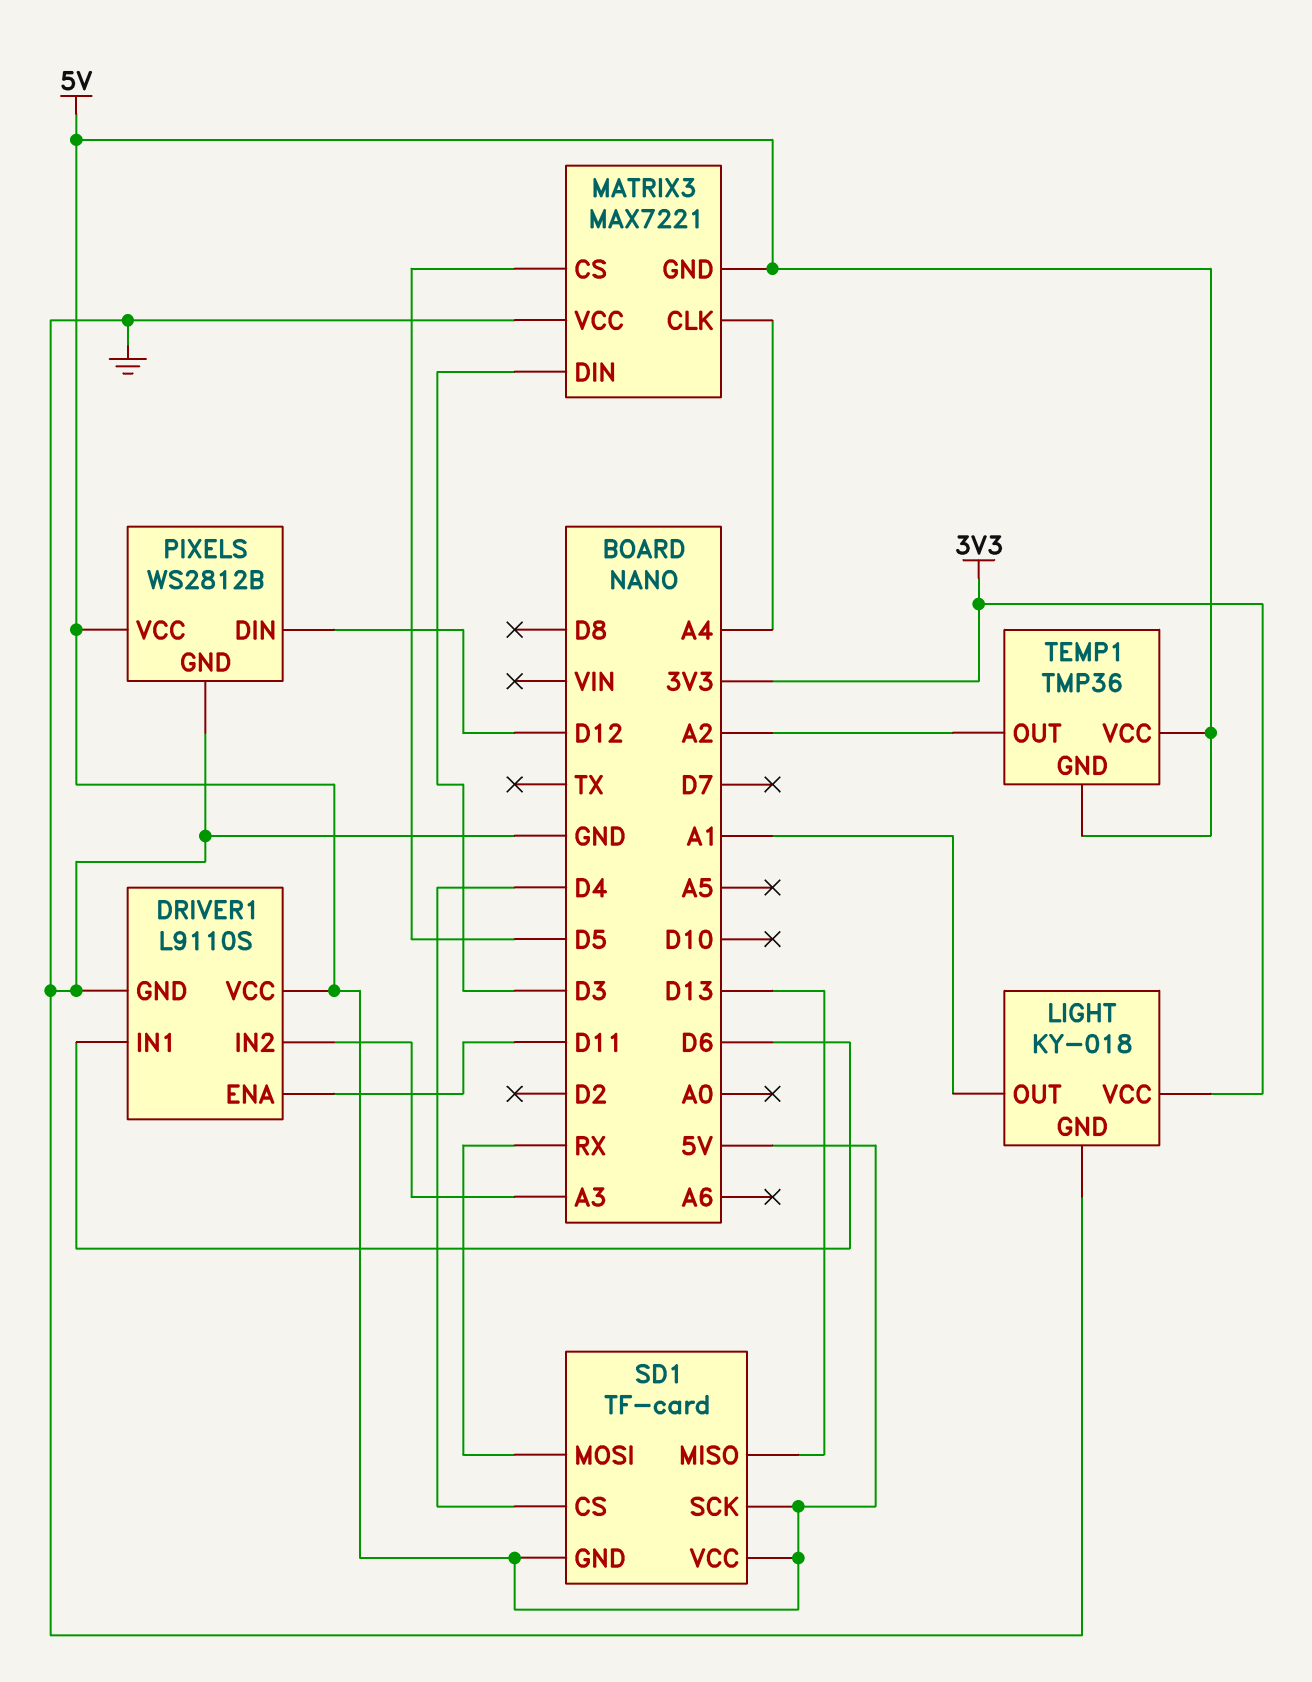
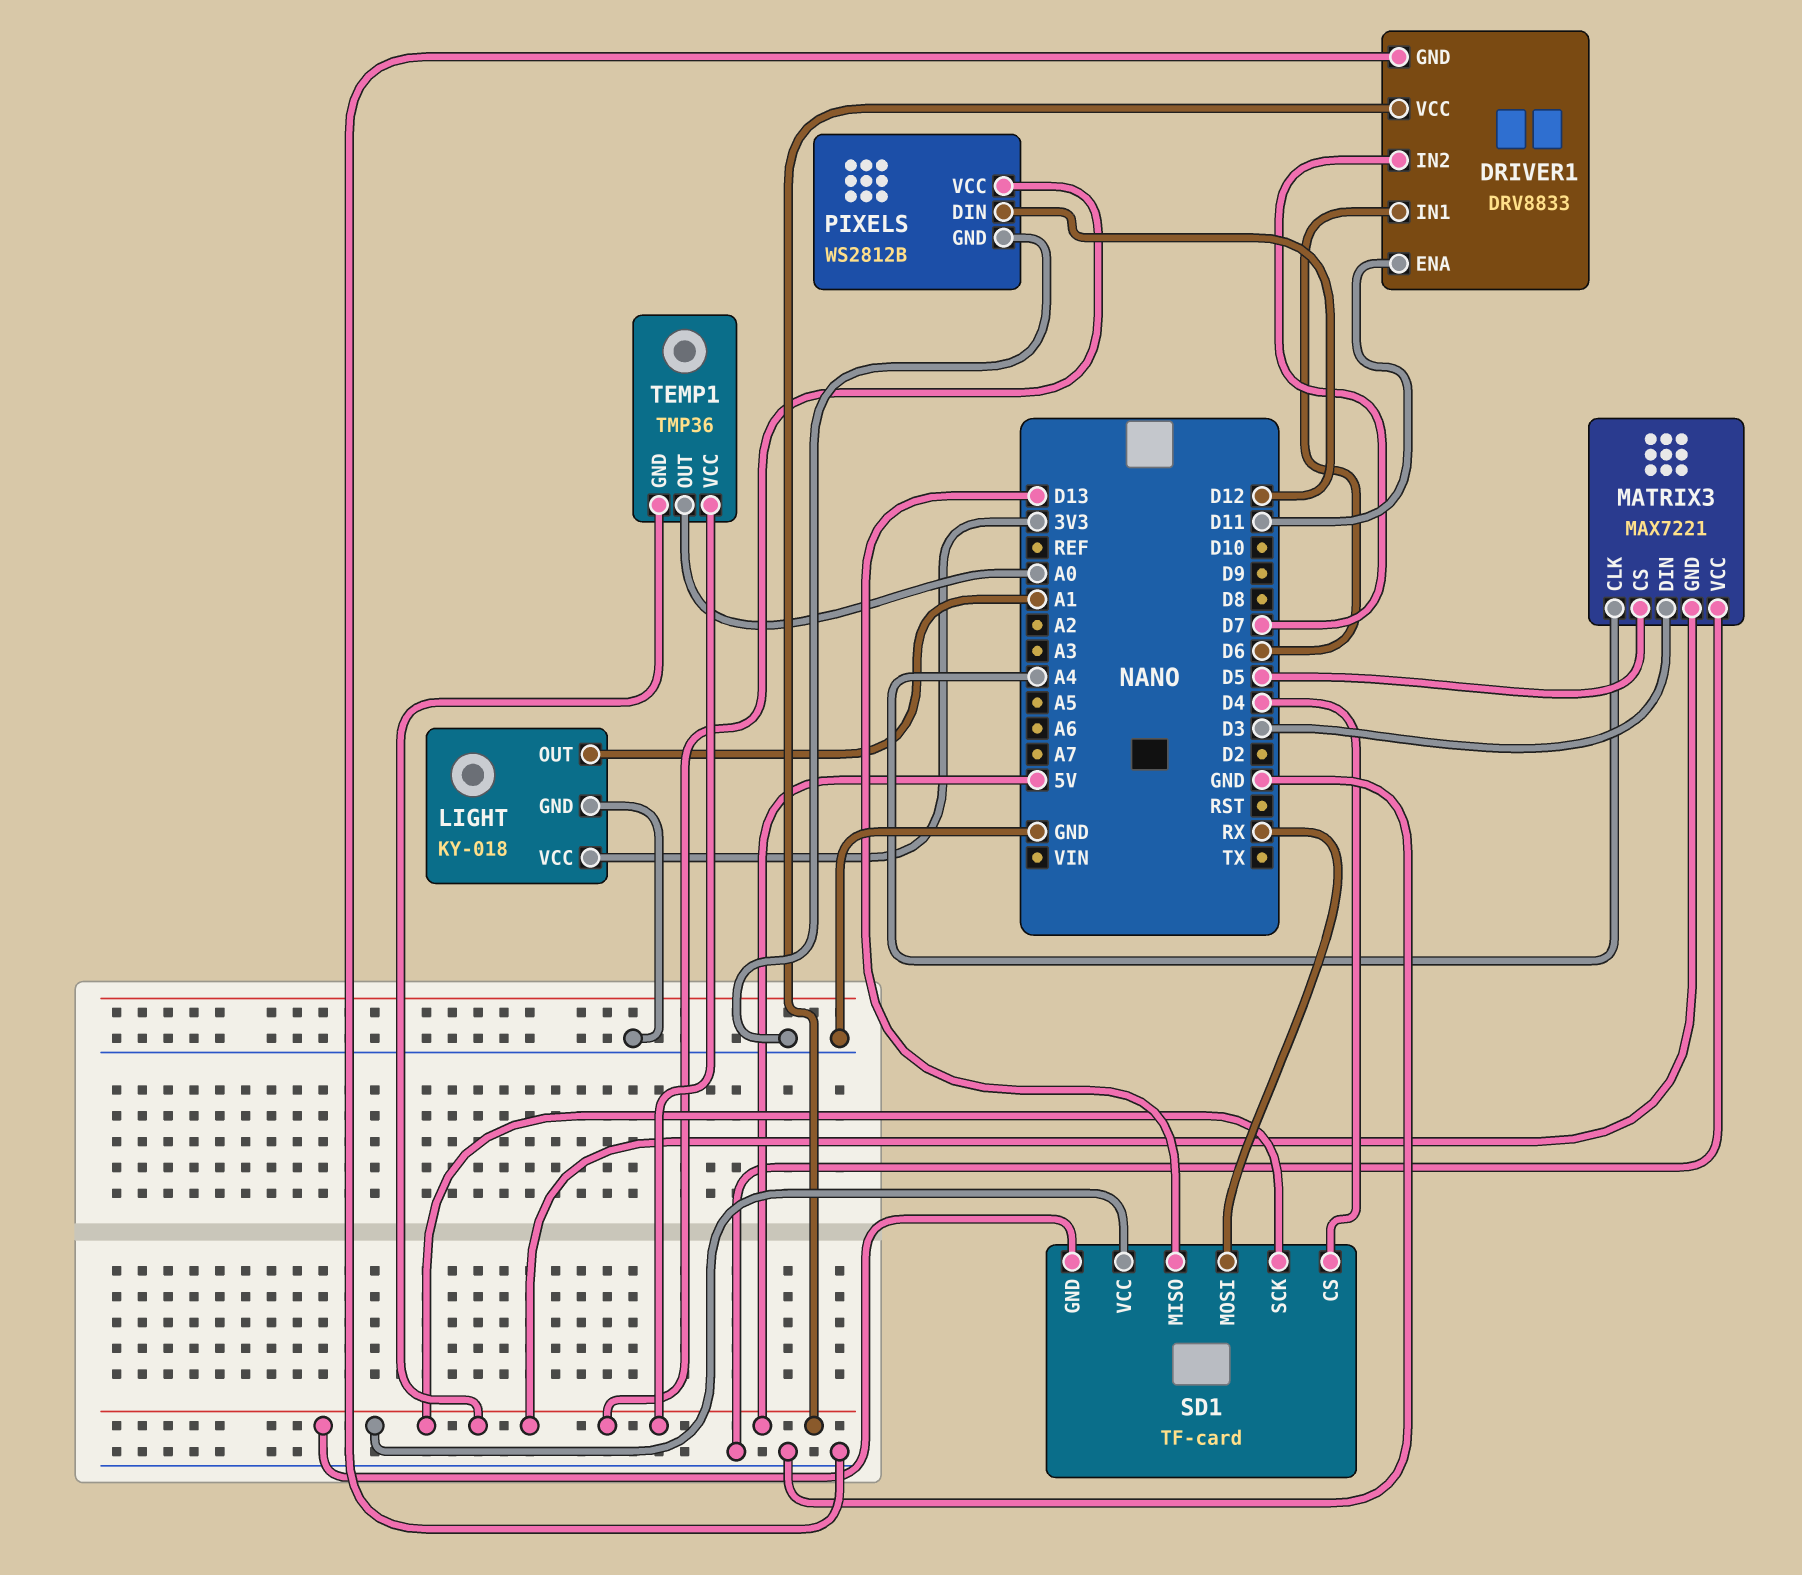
DRIVER1: L9110S -> DRV8833
DRIVER1 pin IN2: A3 -> D7
TEMP1 pin OUT: A2 -> A0

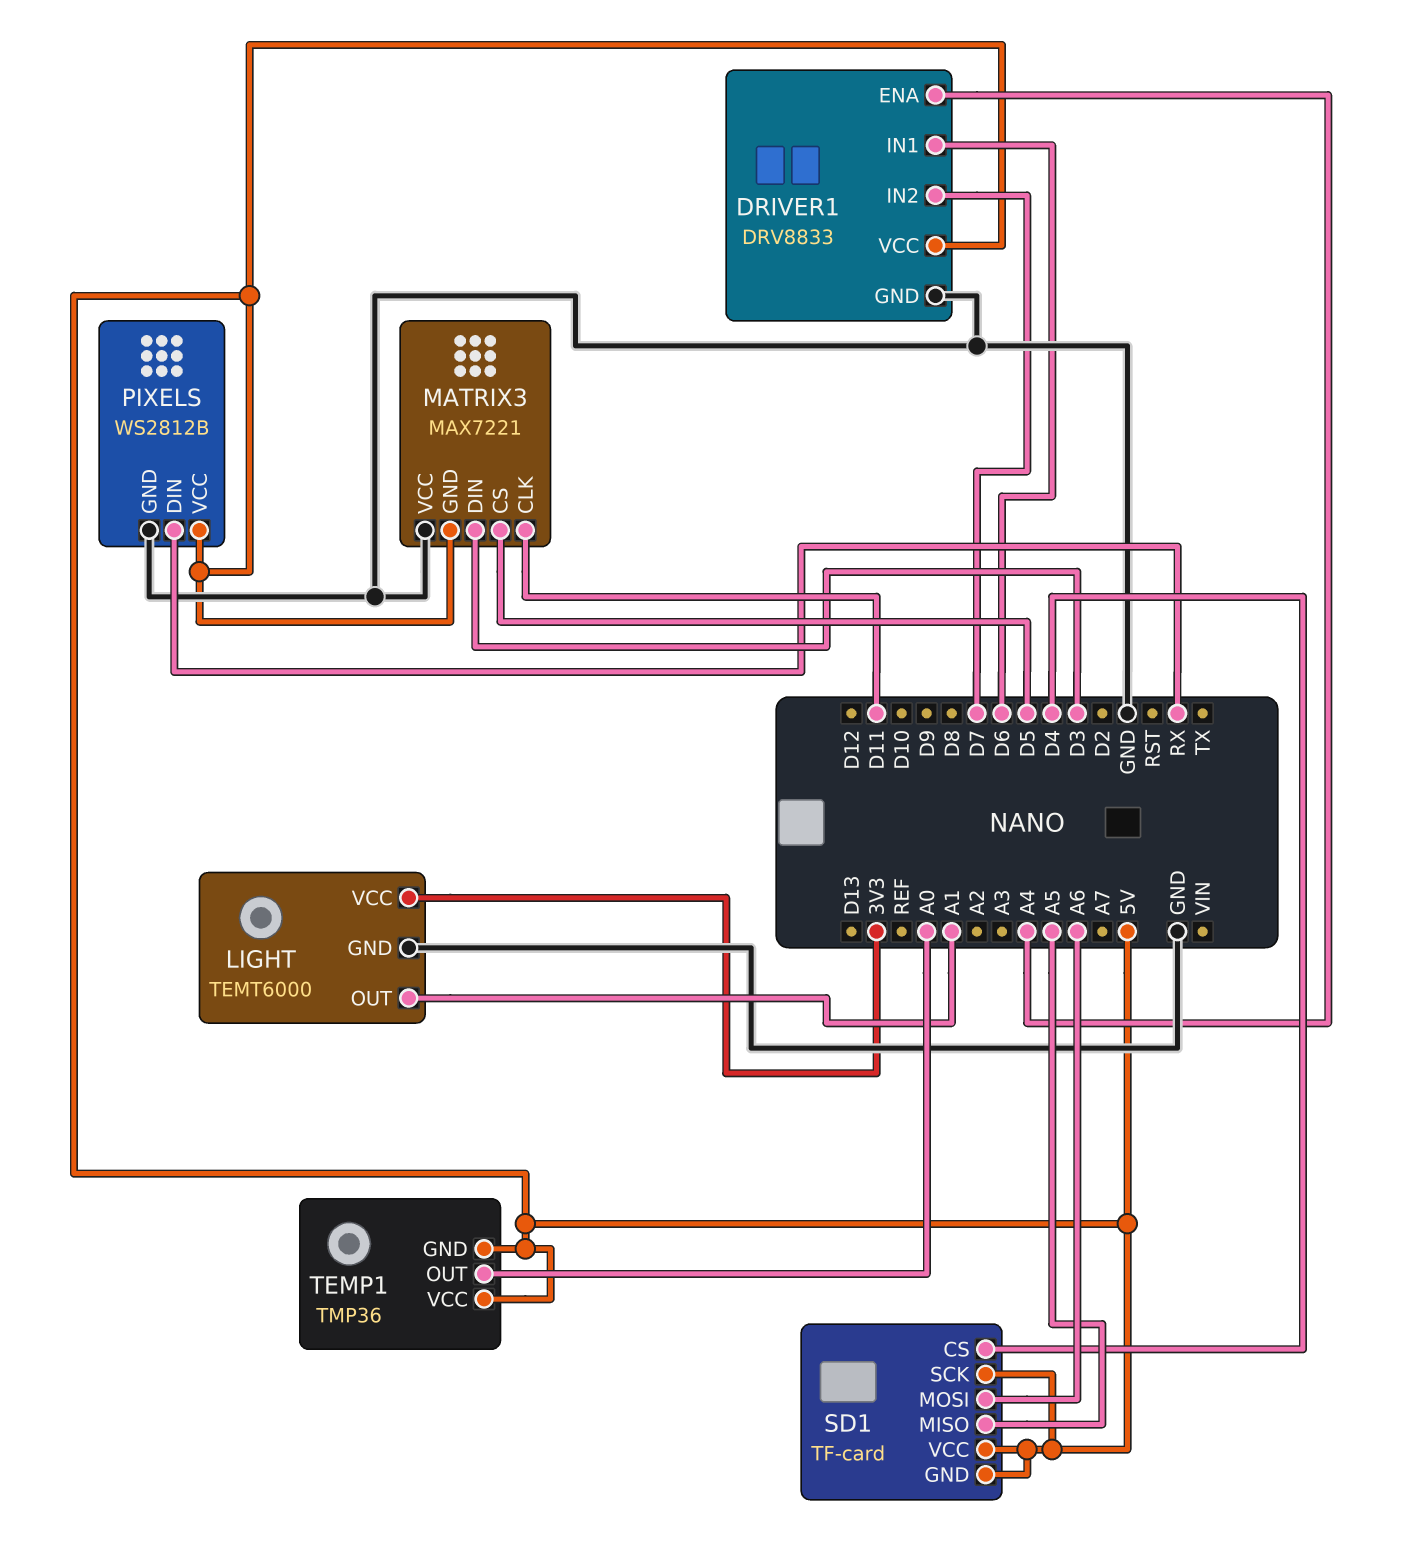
DRIVER1 pin ENA: D11 -> A4
LIGHT: KY-018 -> TEMT6000
MATRIX3 pin CLK: A4 -> D11
PIXELS pin DIN: D12 -> RX
SD1 pin MISO: D13 -> A5
SD1 pin MOSI: RX -> A6

